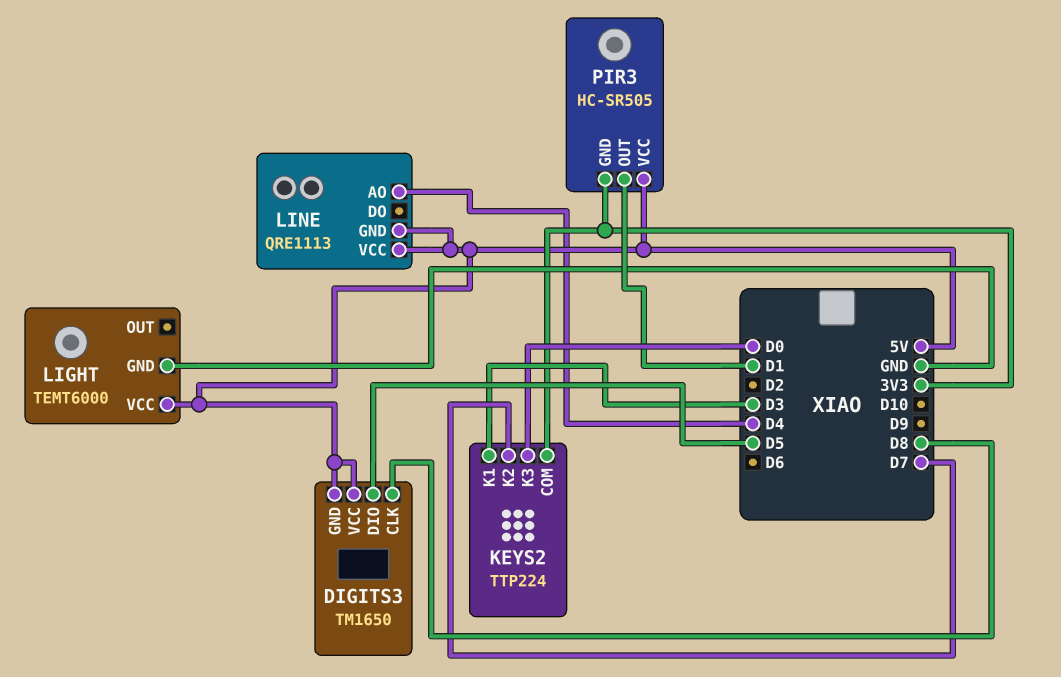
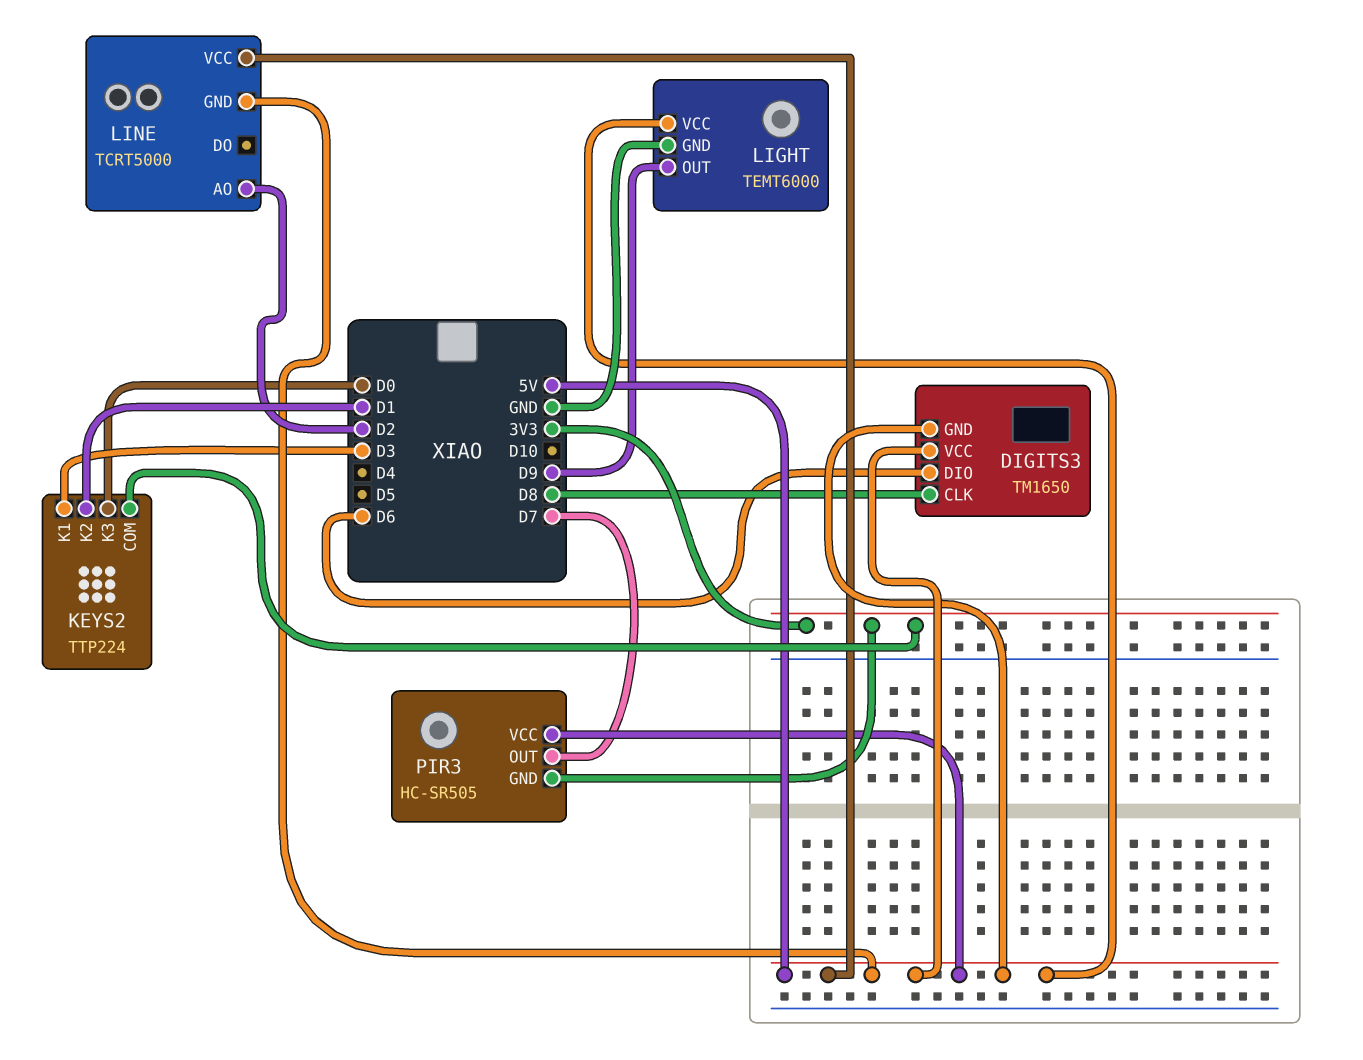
DIGITS3 pin DIO: D5 -> D6
KEYS2 pin K2: D7 -> D1
LIGHT pin OUT: none -> D9
LINE: QRE1113 -> TCRT5000
LINE pin AO: D4 -> D2
PIR3 pin OUT: D1 -> D7

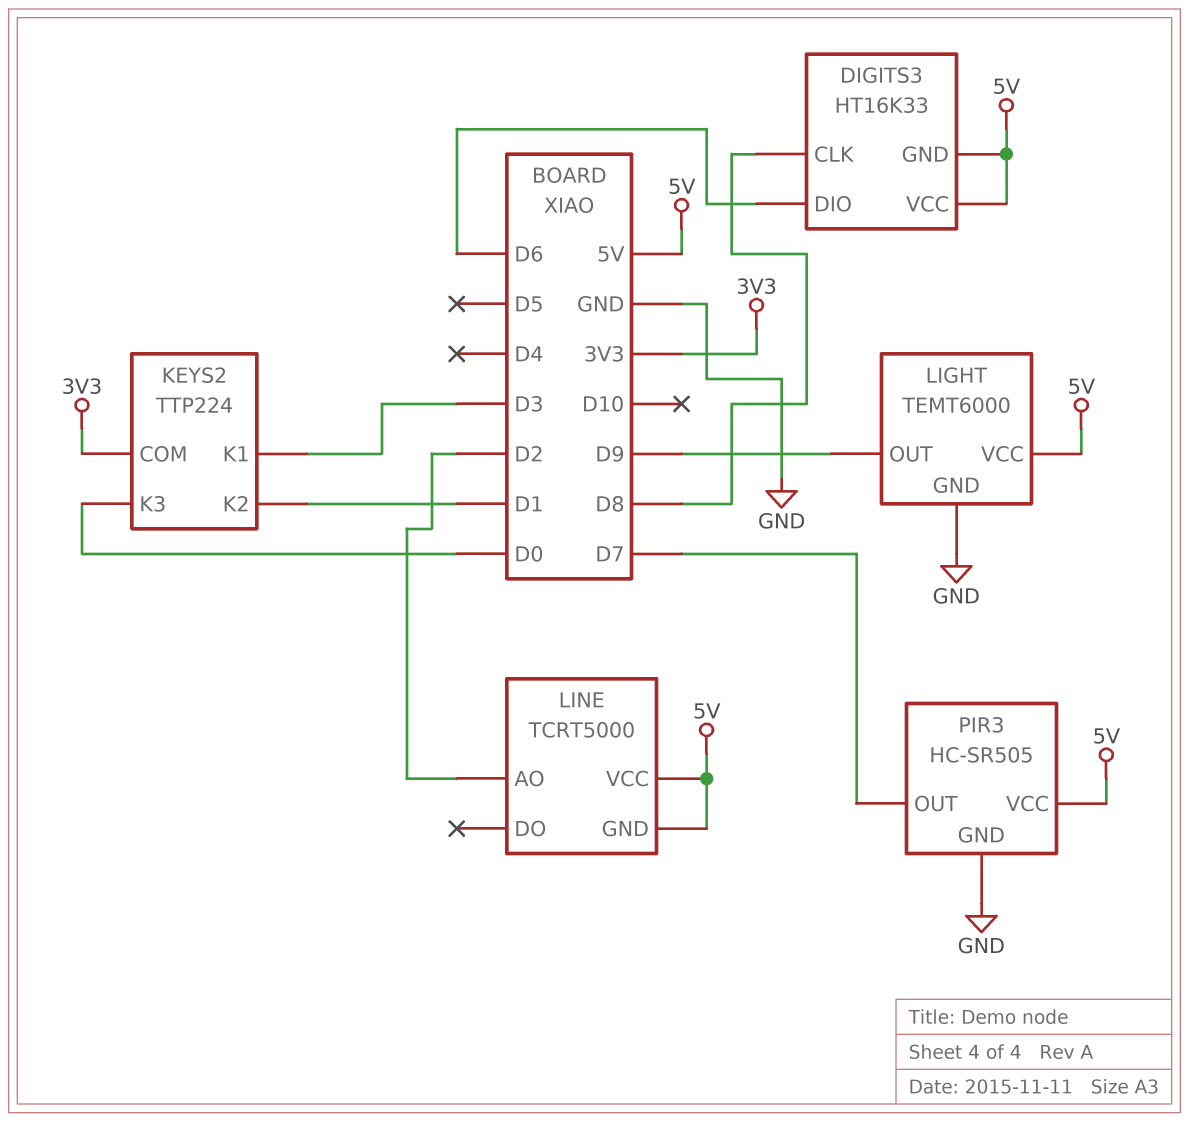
DIGITS3: TM1650 -> HT16K33
PIR3 pin GND: 3V3 -> GND

